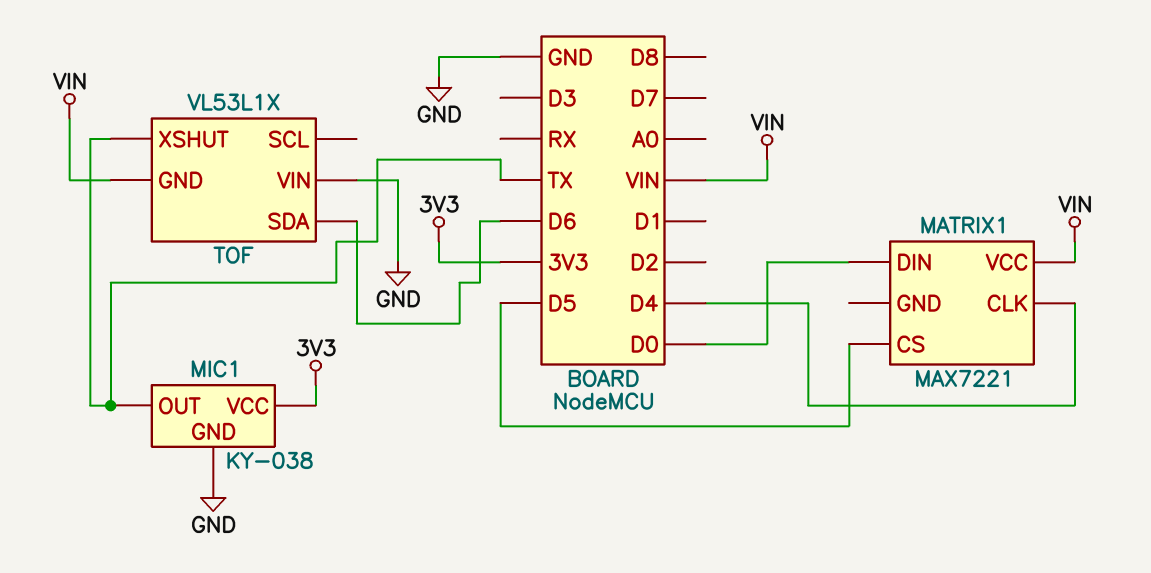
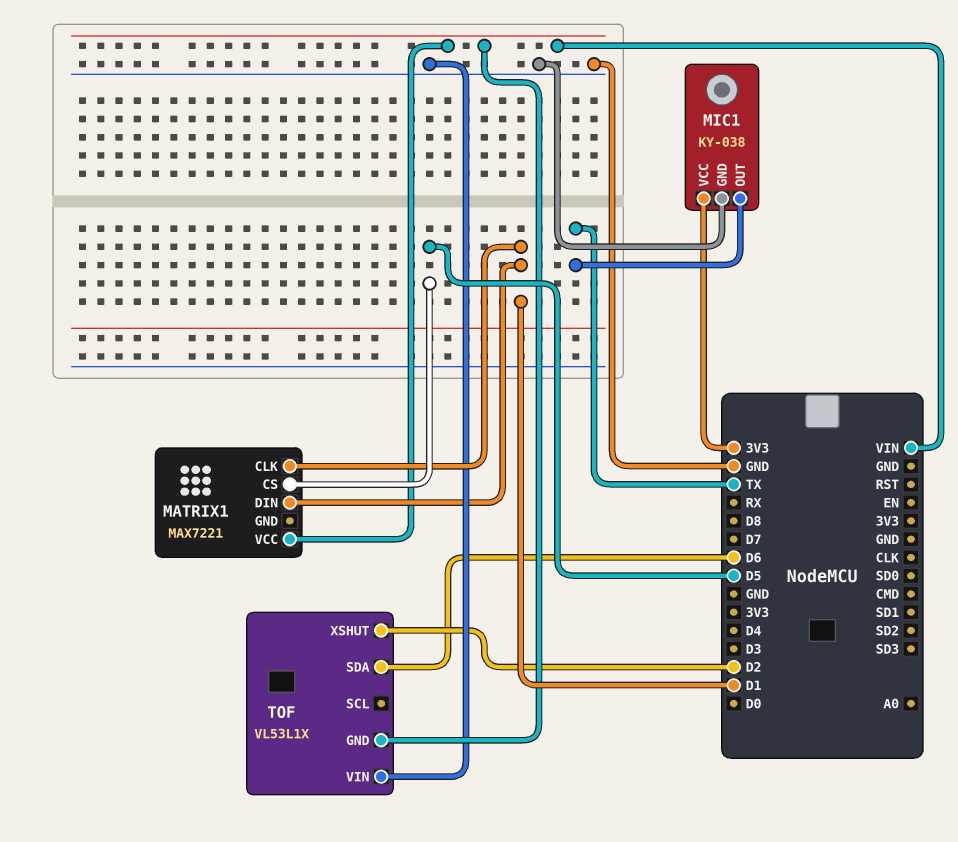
MATRIX1 pin CLK: D4 -> D1
MATRIX1 pin DIN: D0 -> D1
TOF pin XSHUT: TX -> D2

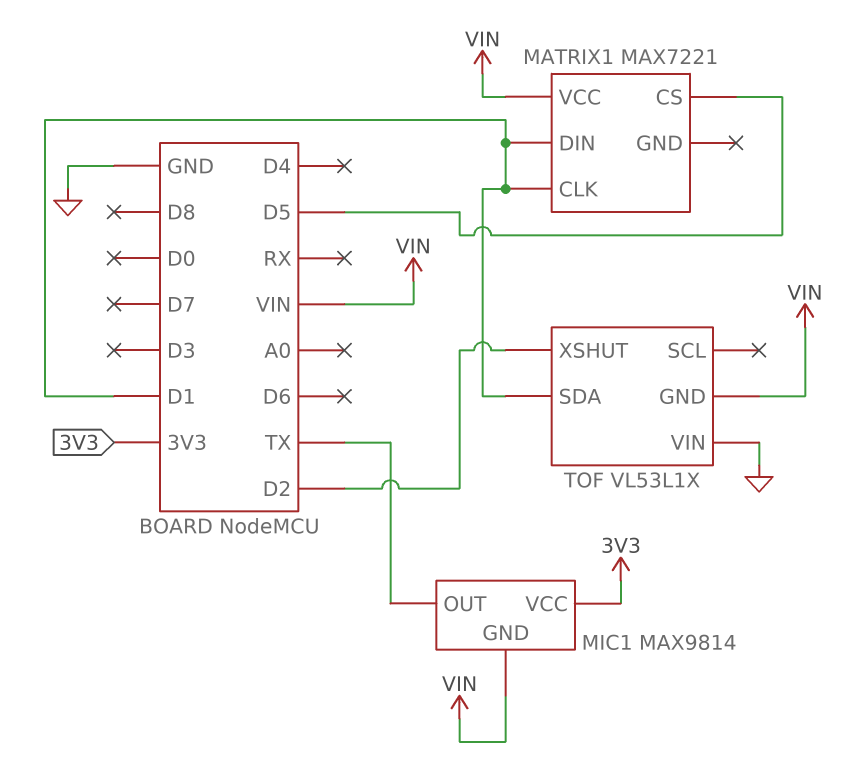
MIC1: KY-038 -> MAX9814
MIC1 pin GND: GND -> VIN
TOF pin SDA: D6 -> D1

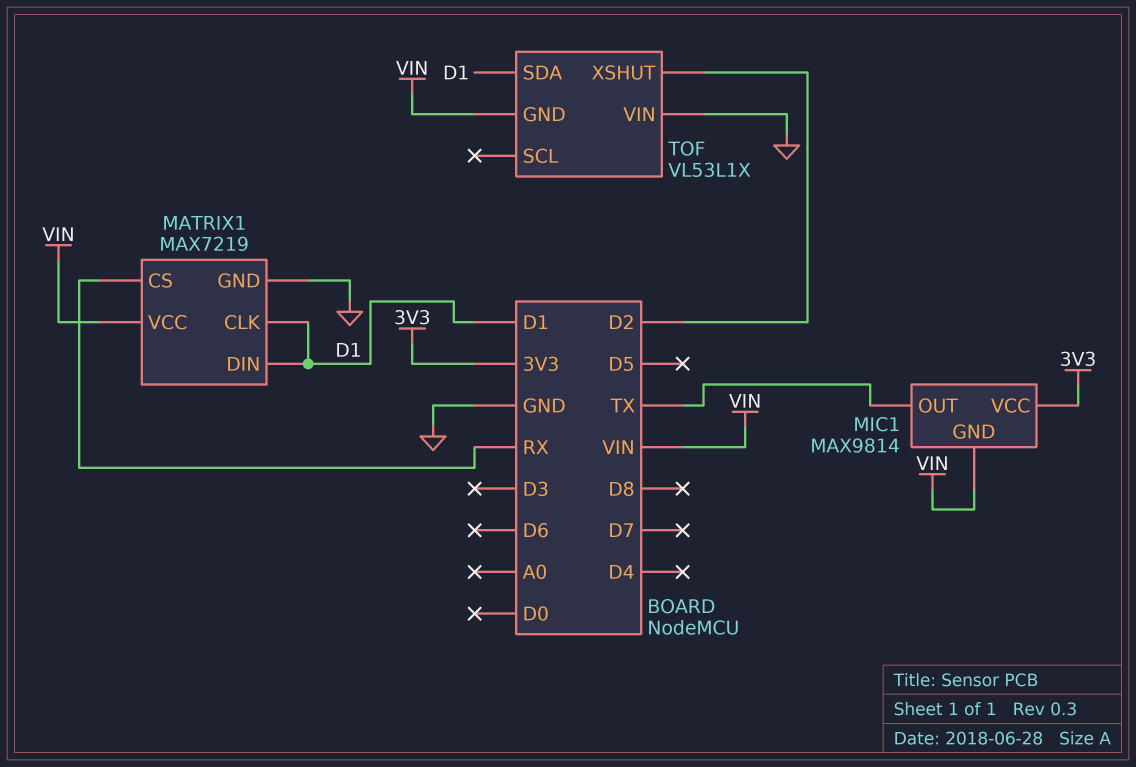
MATRIX1: MAX7221 -> MAX7219
MATRIX1 pin CS: D5 -> RX
MATRIX1 pin GND: none -> GND

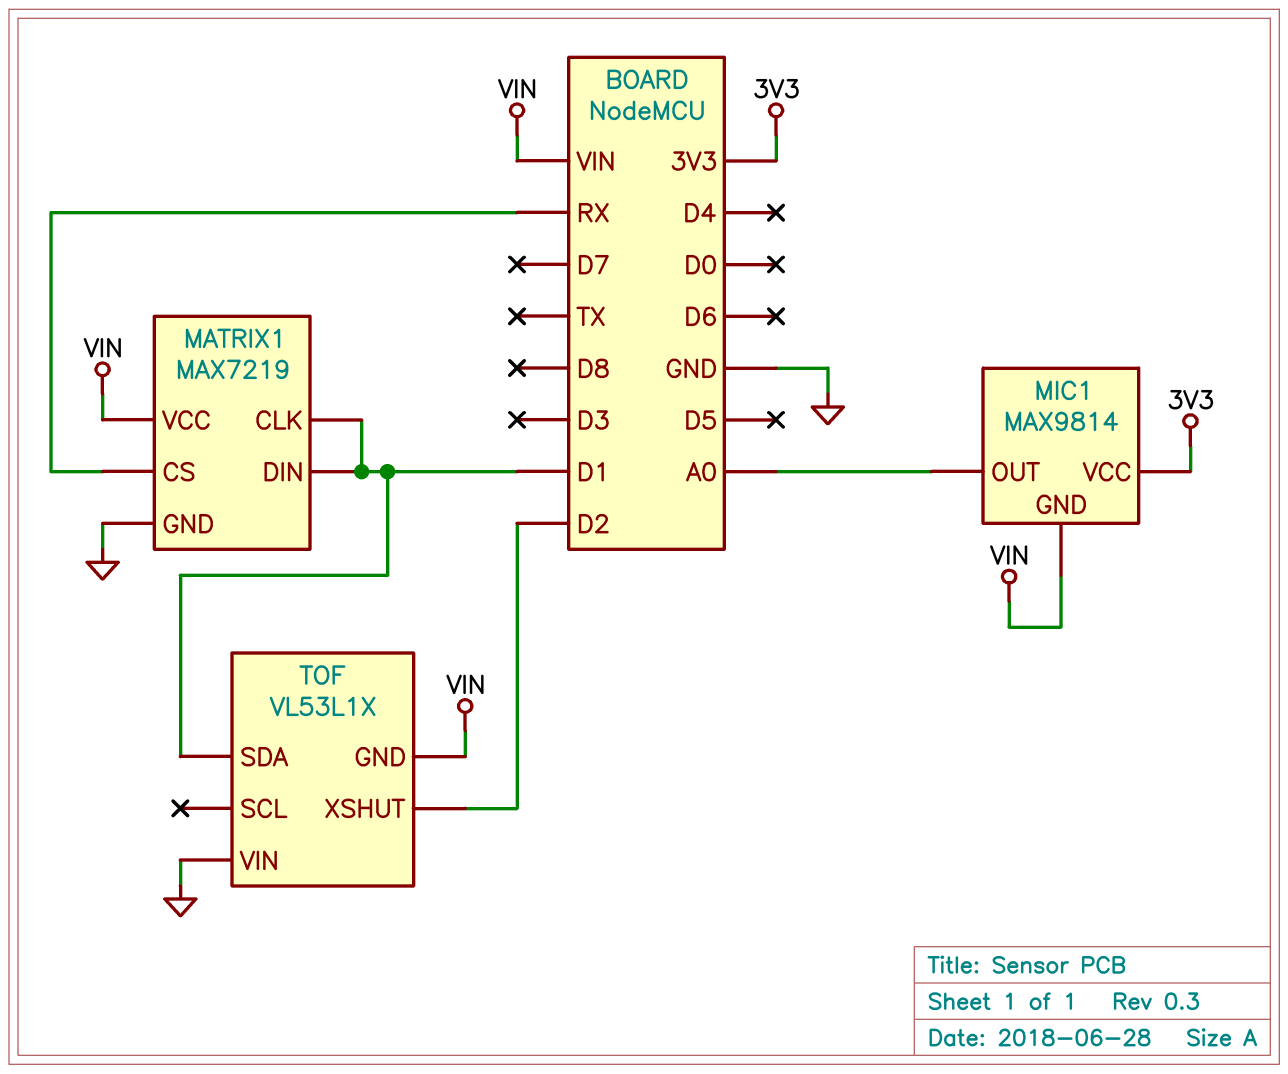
MIC1 pin OUT: TX -> A0

